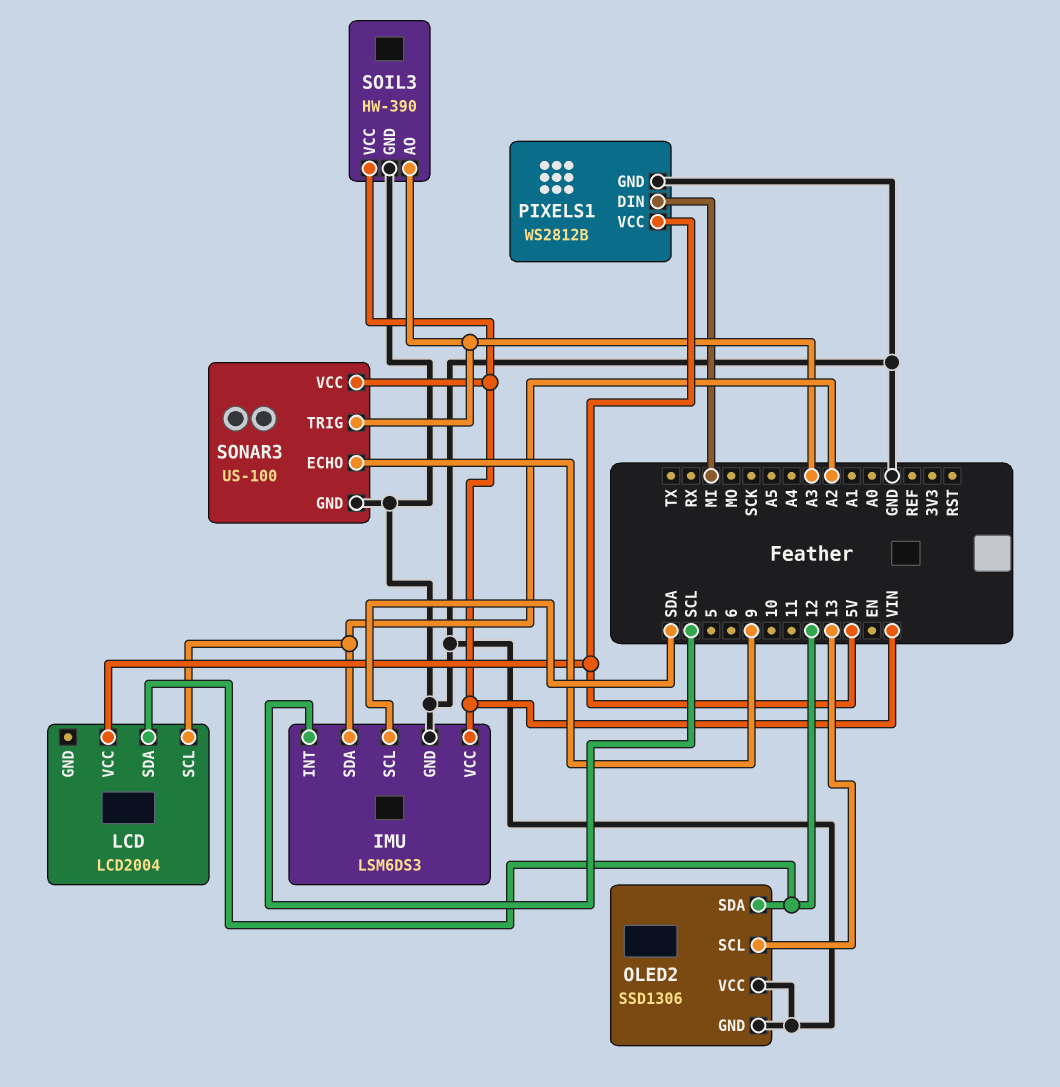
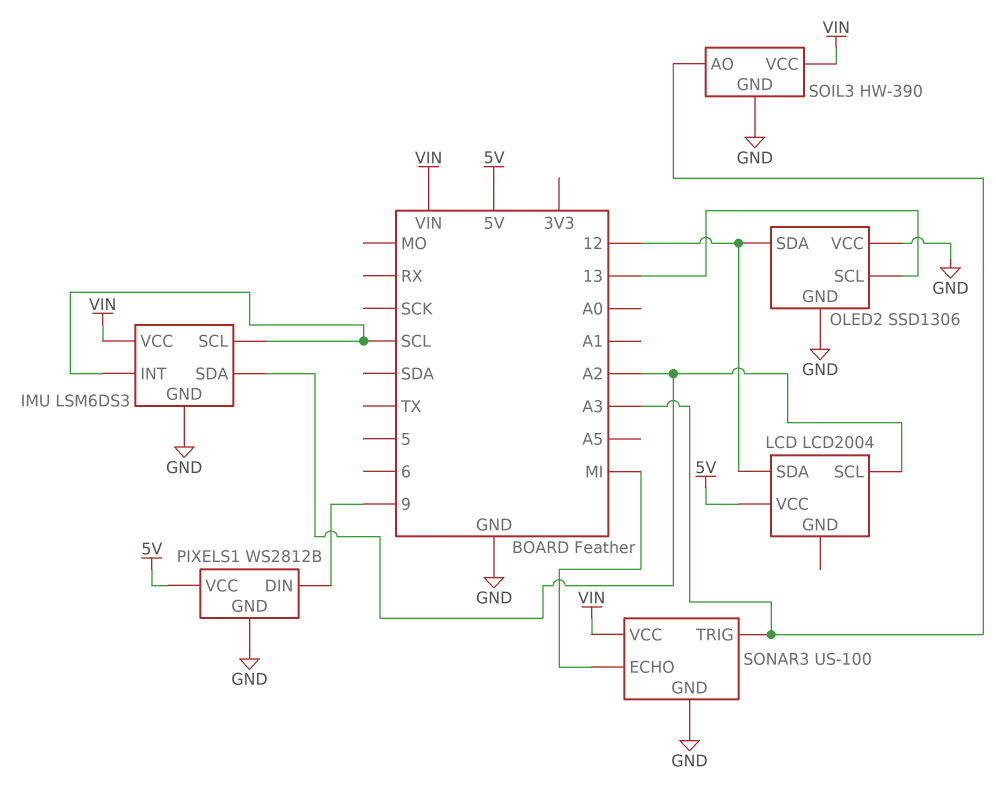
IMU pin SCL: SDA -> SCL
PIXELS1 pin DIN: MI -> 9
SONAR3 pin ECHO: 9 -> MI

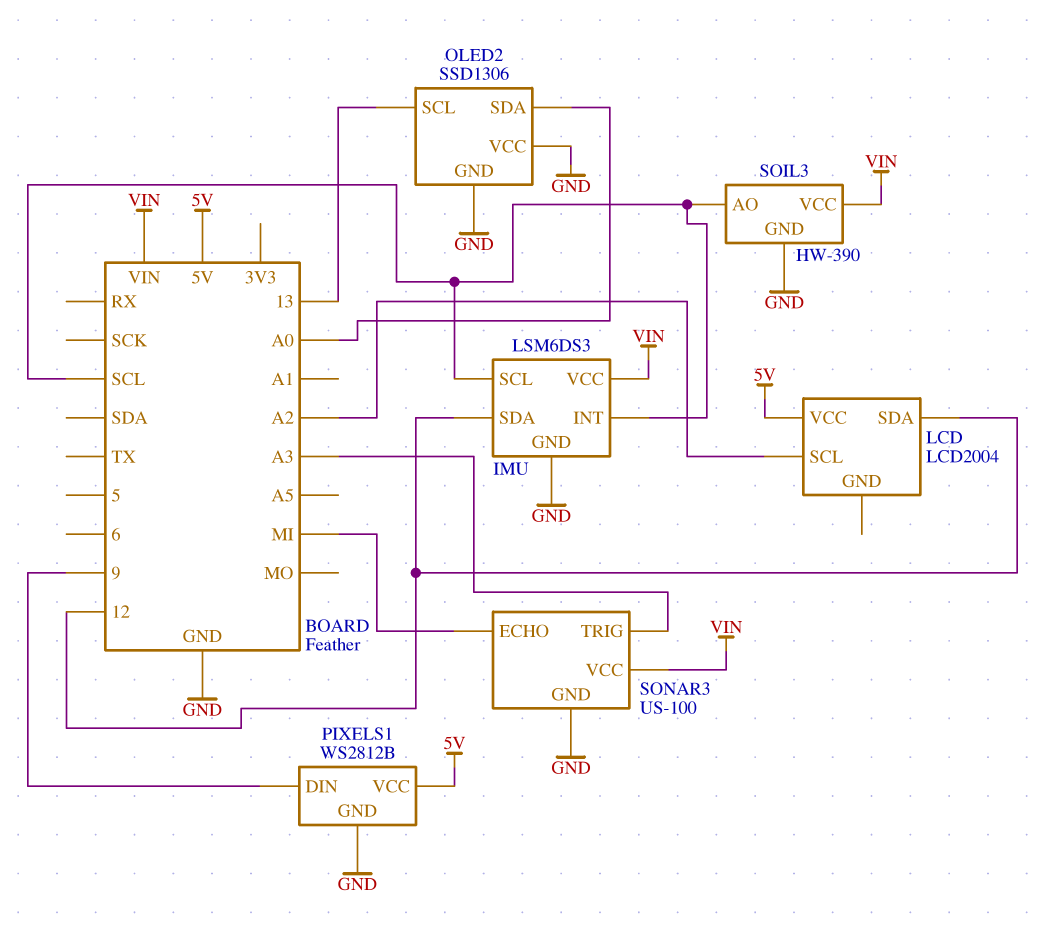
IMU pin SDA: A2 -> 12
OLED2 pin SDA: 12 -> A0
SOIL3 pin AO: A3 -> SCL

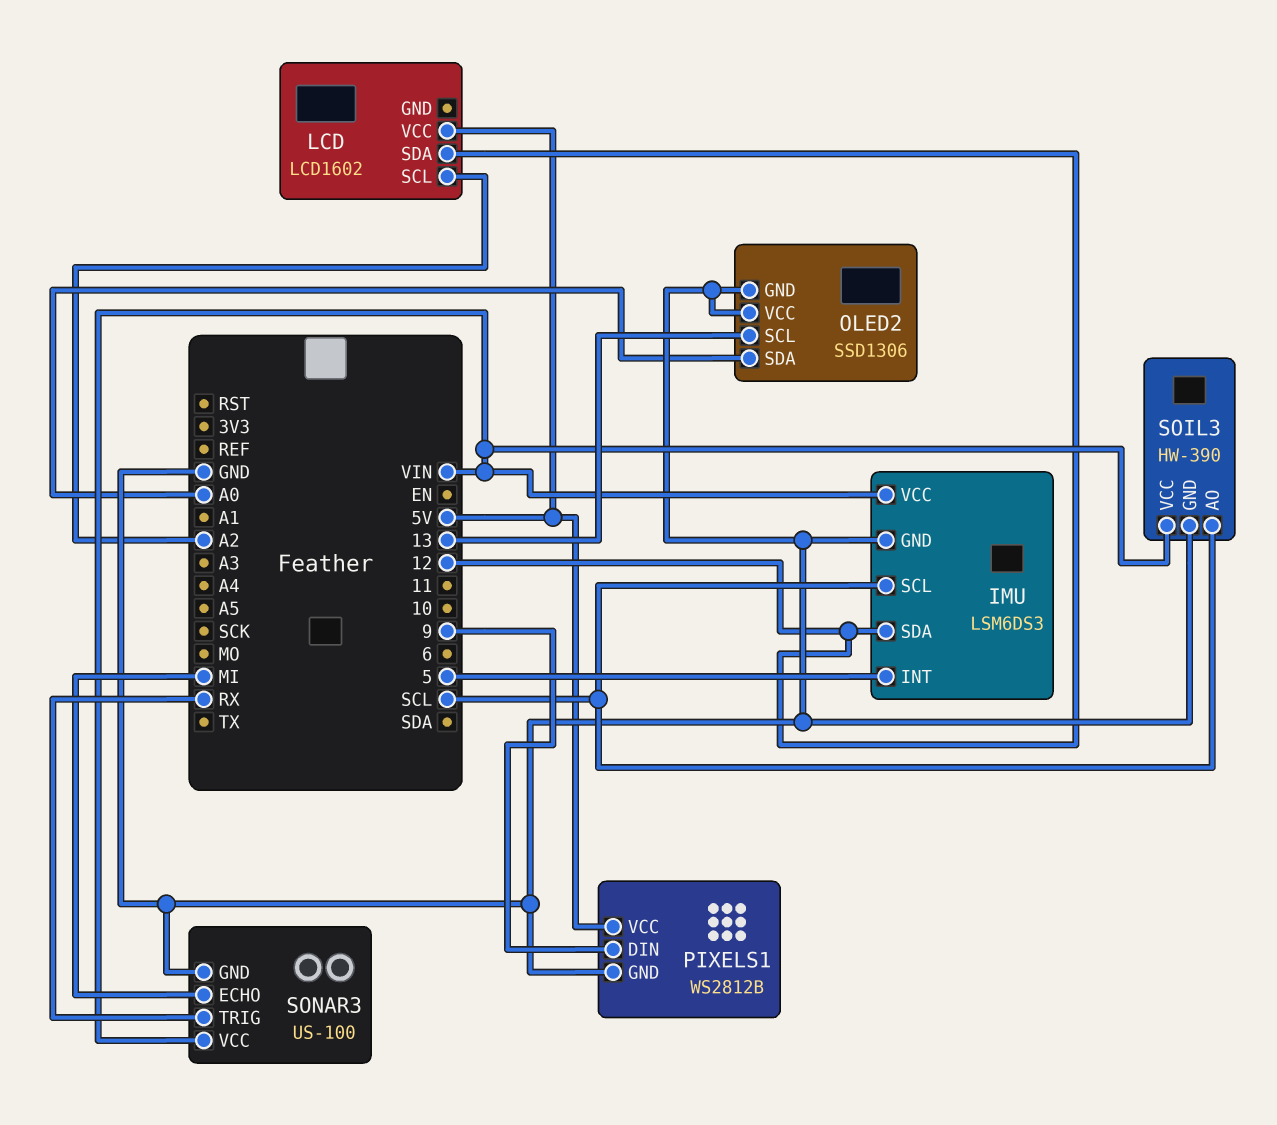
IMU pin INT: SCL -> 5
LCD: LCD2004 -> LCD1602
SONAR3 pin TRIG: A3 -> RX

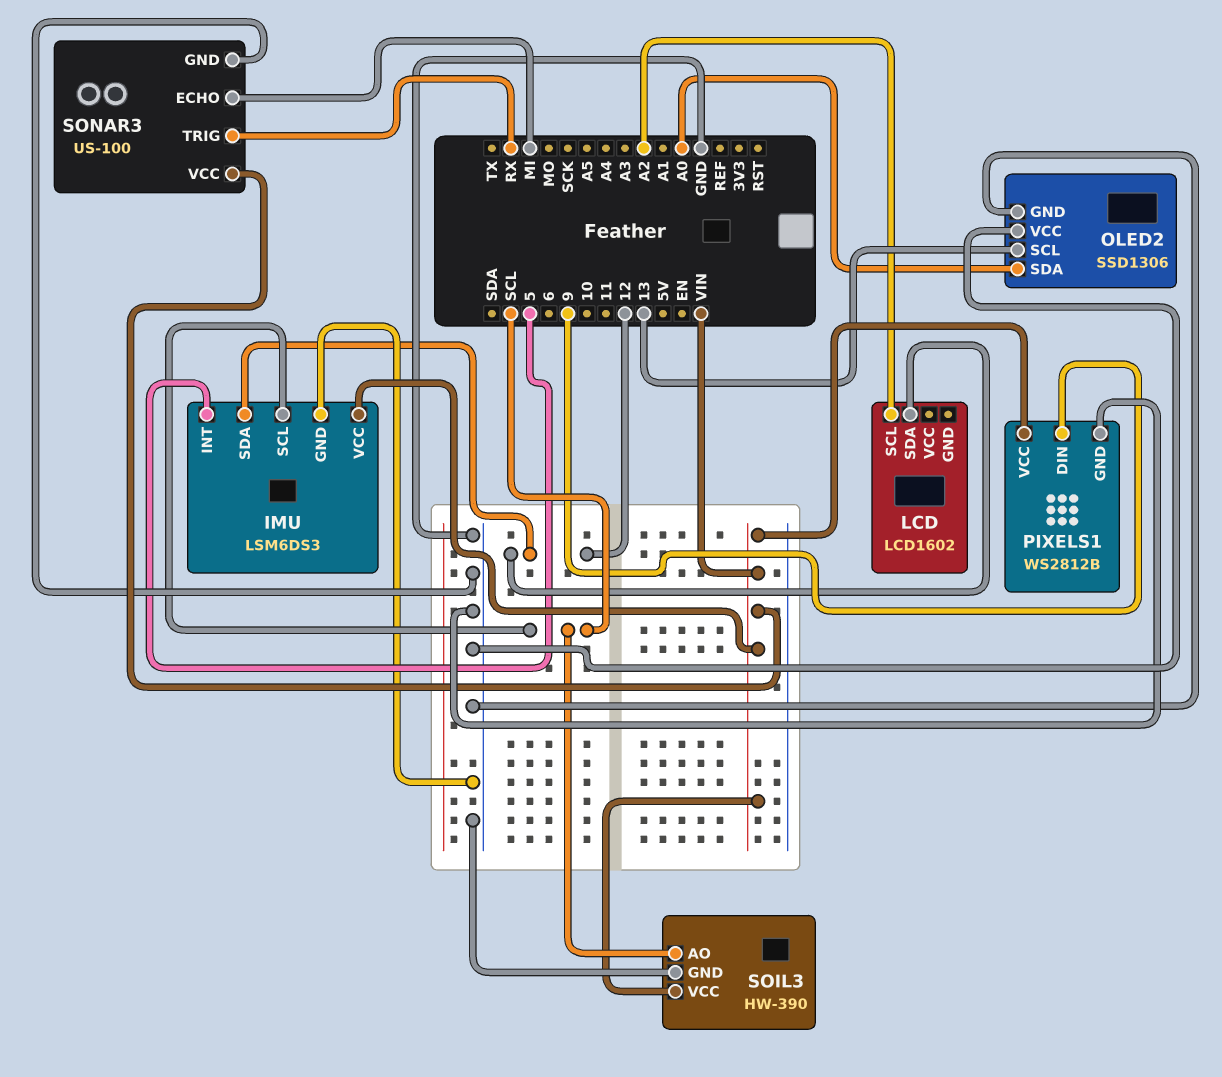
LCD pin VCC: 5V -> none
PIXELS1 pin VCC: 5V -> VIN

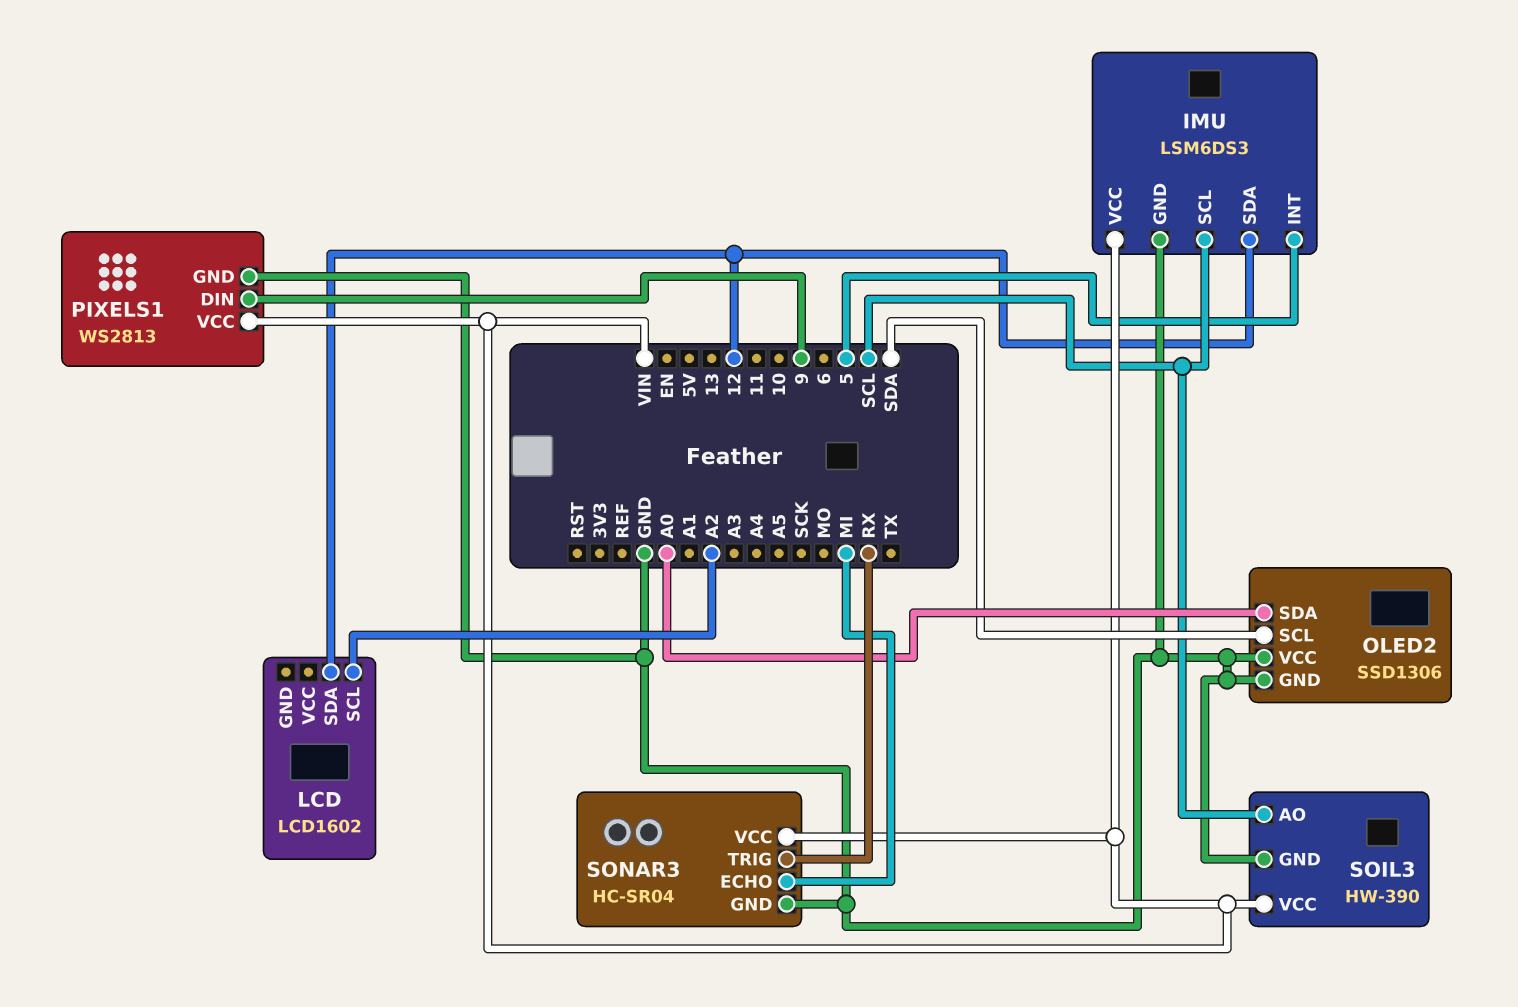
OLED2 pin SCL: 13 -> SDA
PIXELS1: WS2812B -> WS2813
SONAR3: US-100 -> HC-SR04

